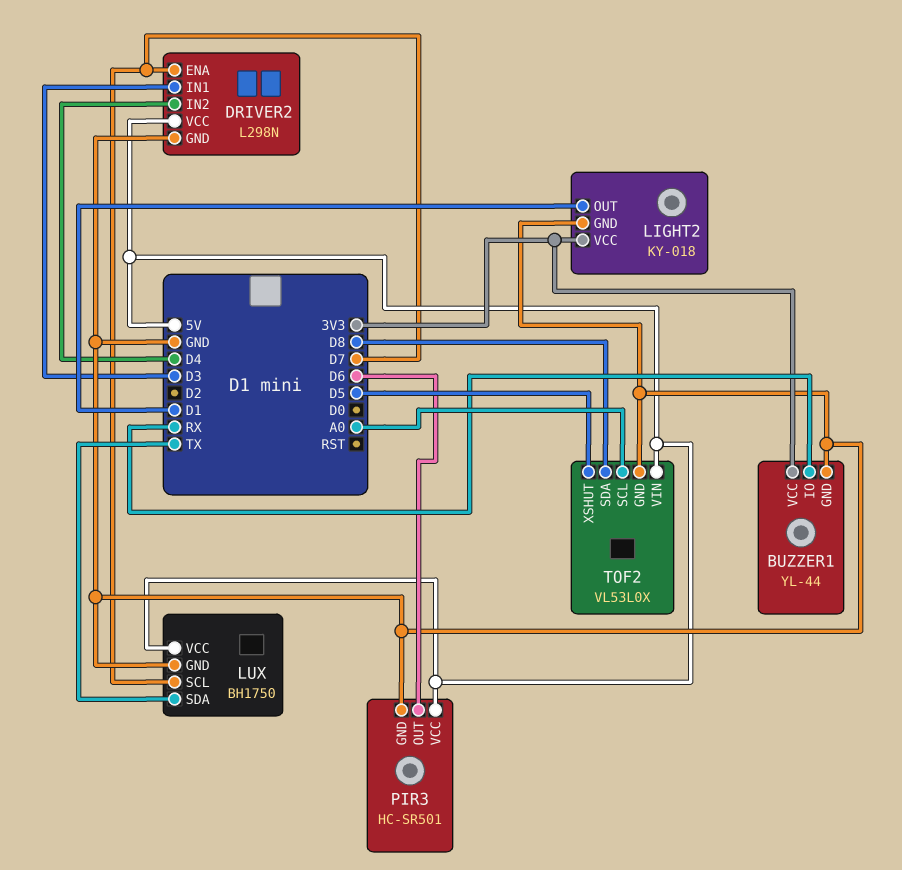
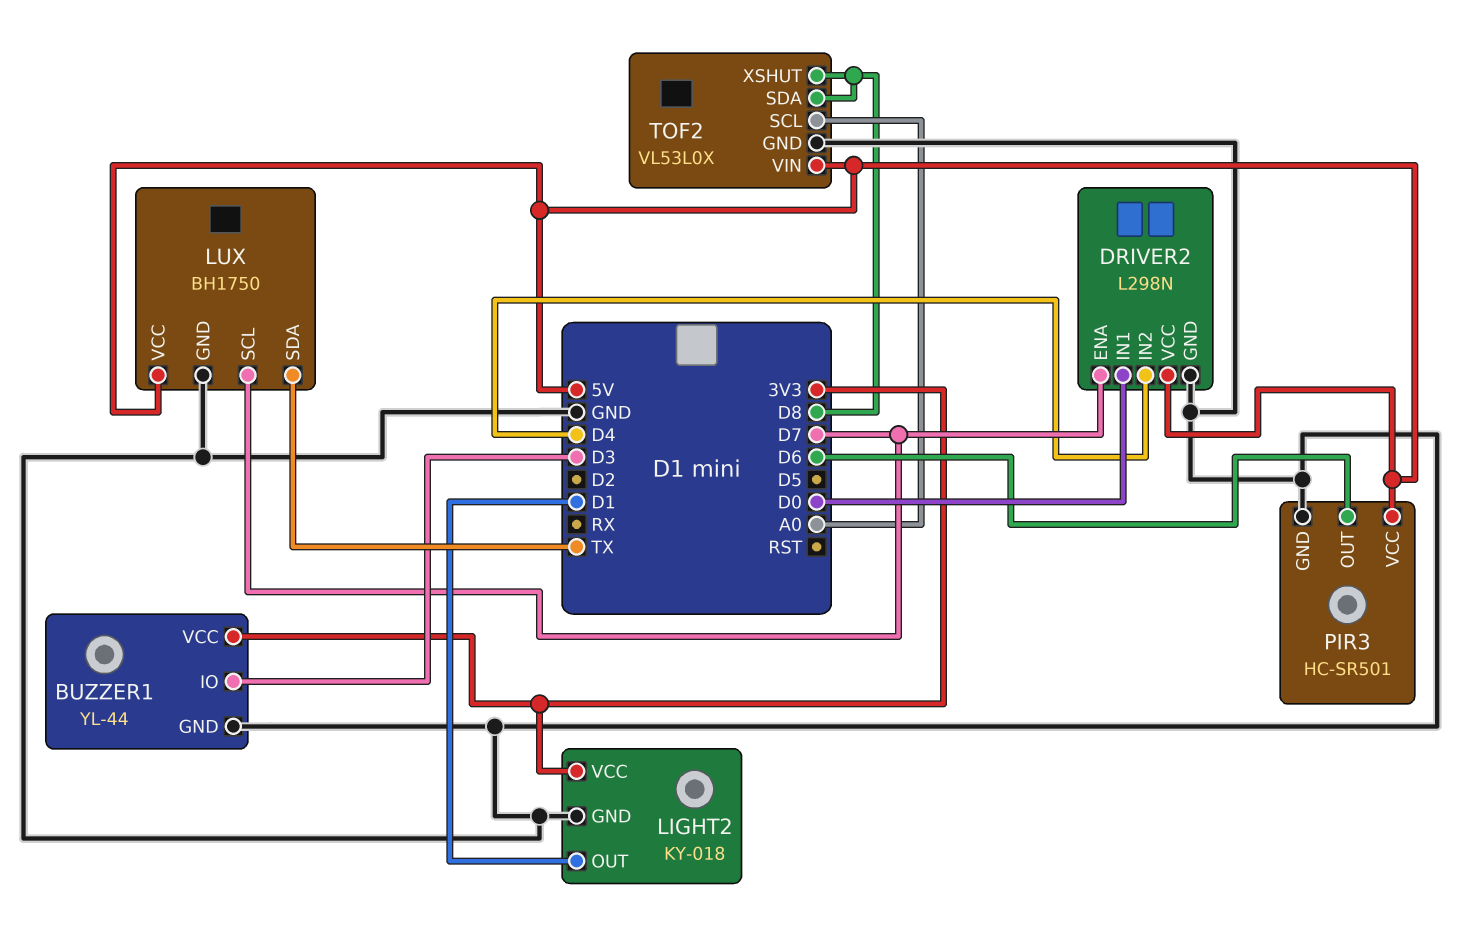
BUZZER1 pin IO: RX -> D3
DRIVER2 pin IN1: D3 -> D0
TOF2 pin XSHUT: D5 -> D8

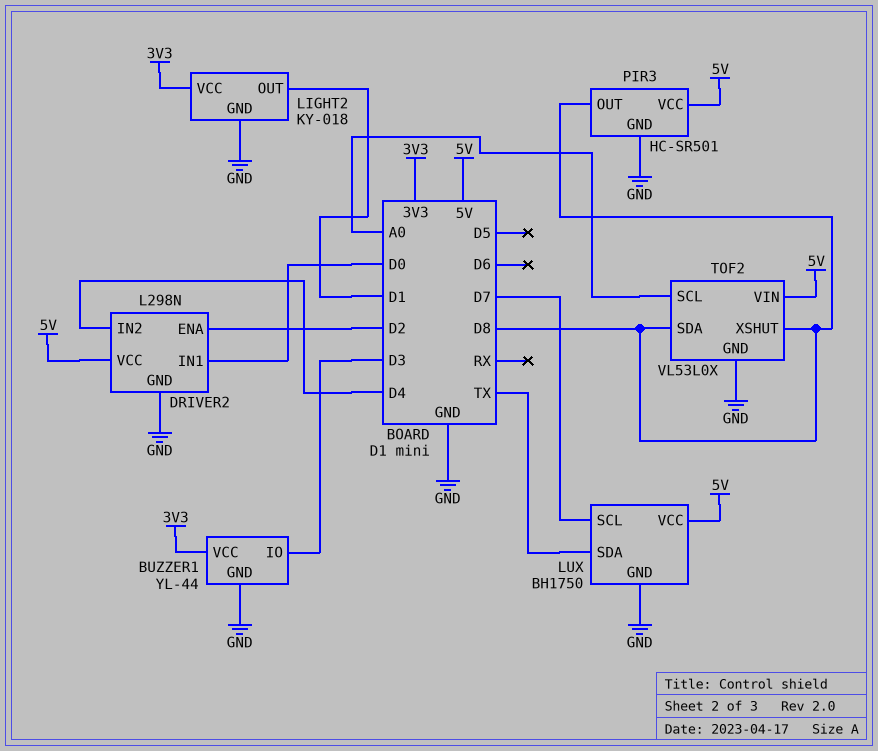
DRIVER2 pin ENA: D7 -> D2
PIR3 pin OUT: D6 -> D8

